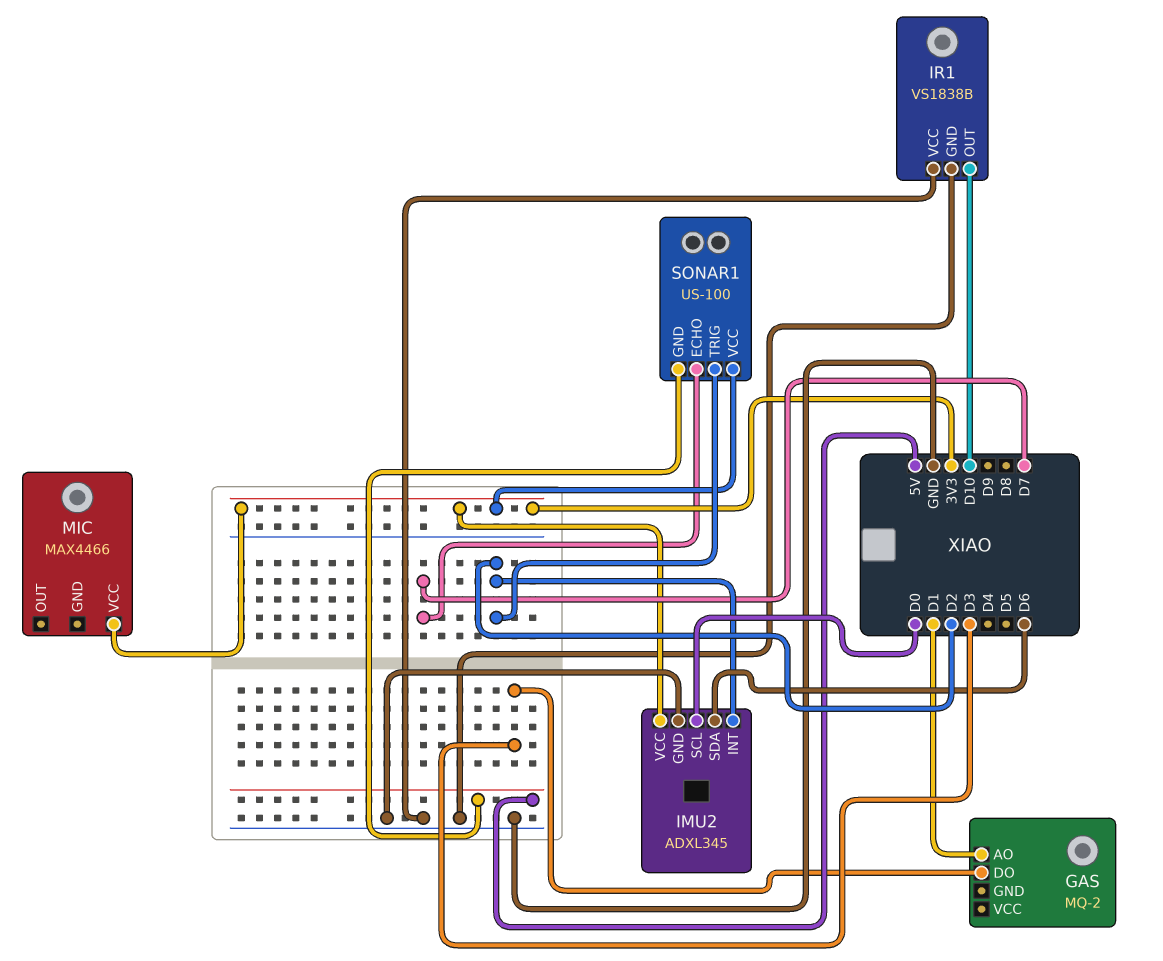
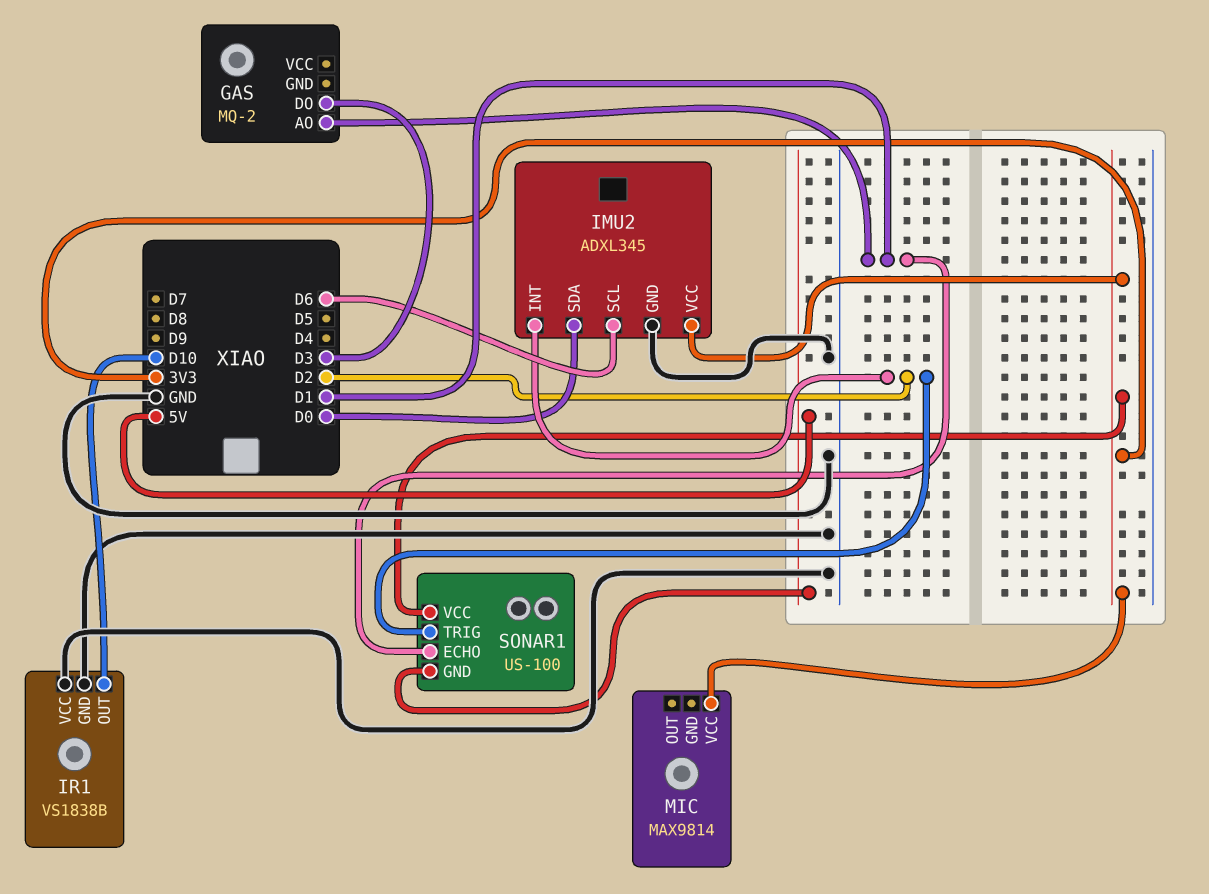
IMU2 pin SCL: D0 -> D6
IMU2 pin SDA: D6 -> D0
MIC: MAX4466 -> MAX9814
SONAR1 pin ECHO: D7 -> D1

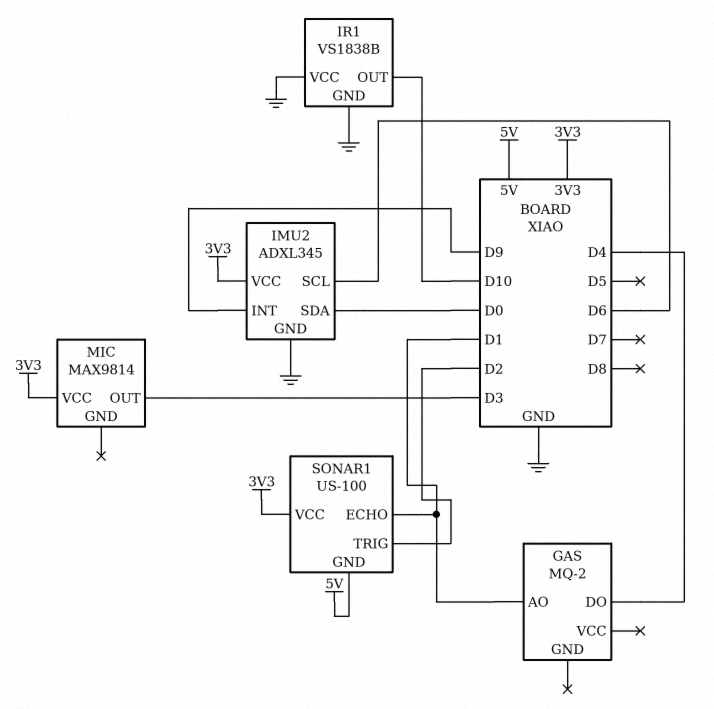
GAS pin DO: D3 -> D4
IMU2 pin INT: D2 -> D9
MIC pin OUT: none -> D3

